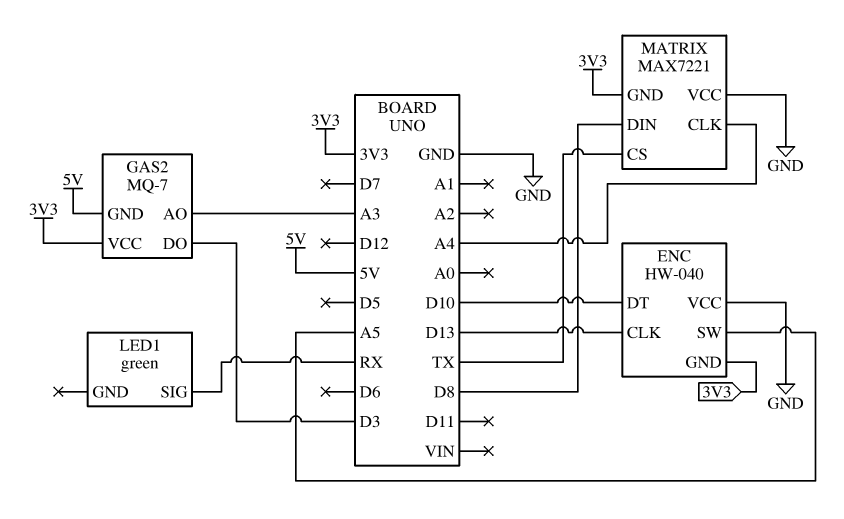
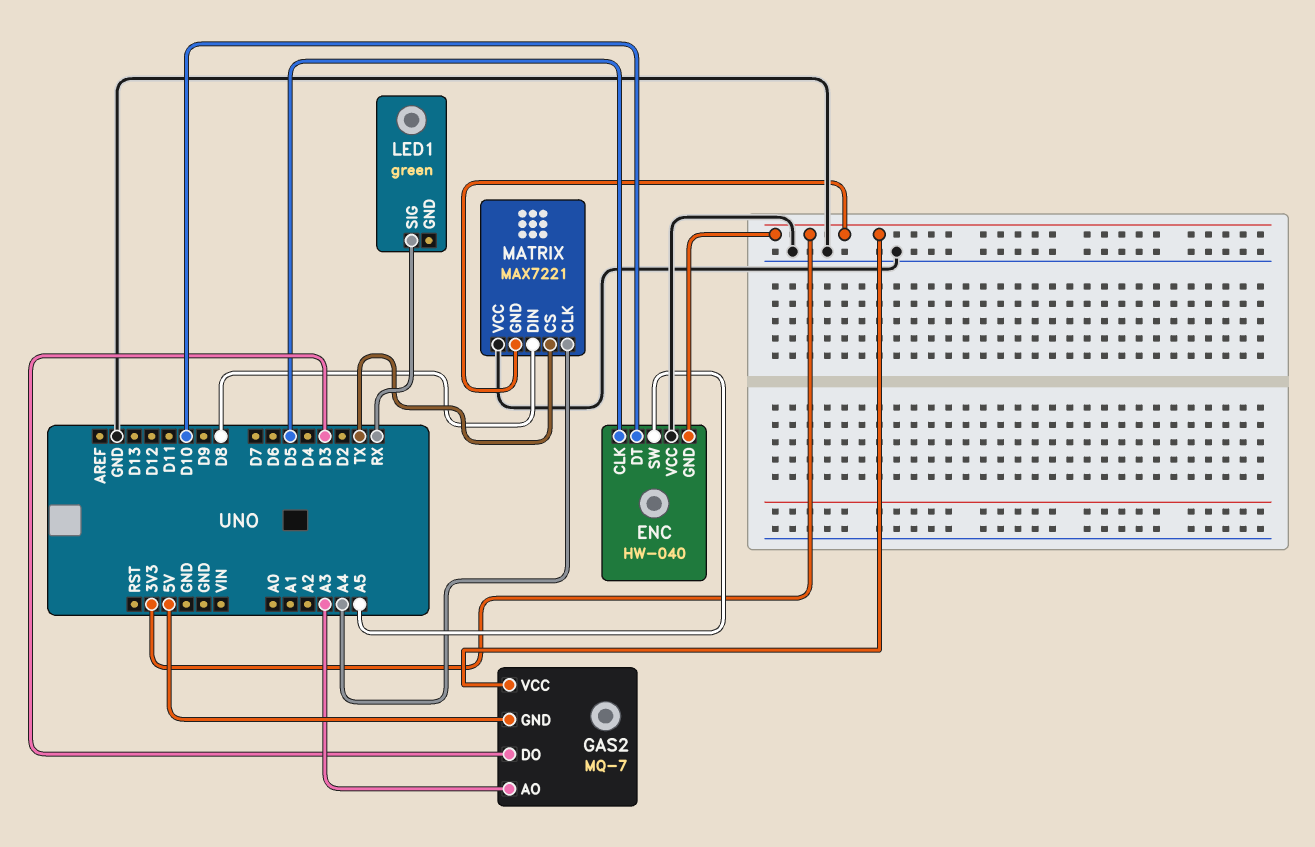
ENC pin CLK: D13 -> D5

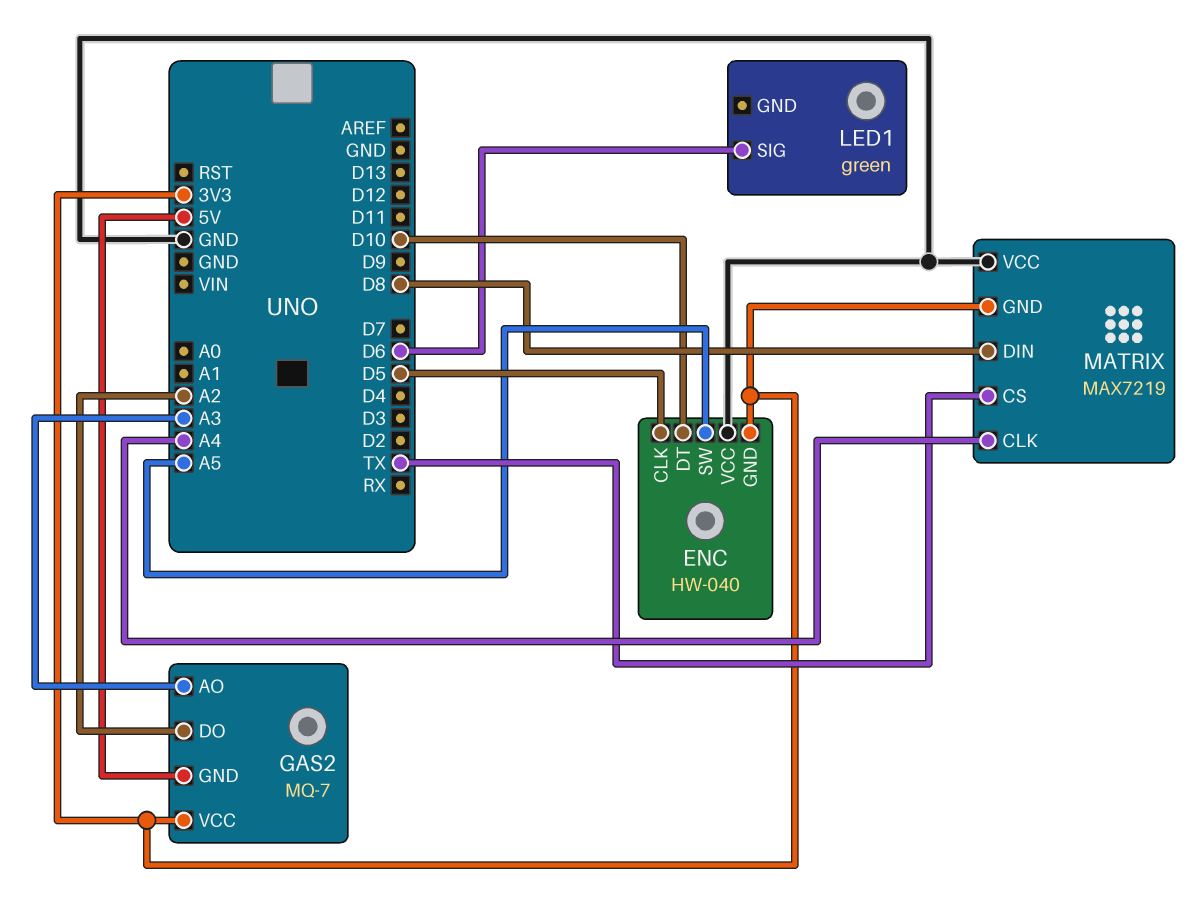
GAS2 pin DO: D3 -> A2
LED1 pin SIG: RX -> D6
MATRIX: MAX7221 -> MAX7219

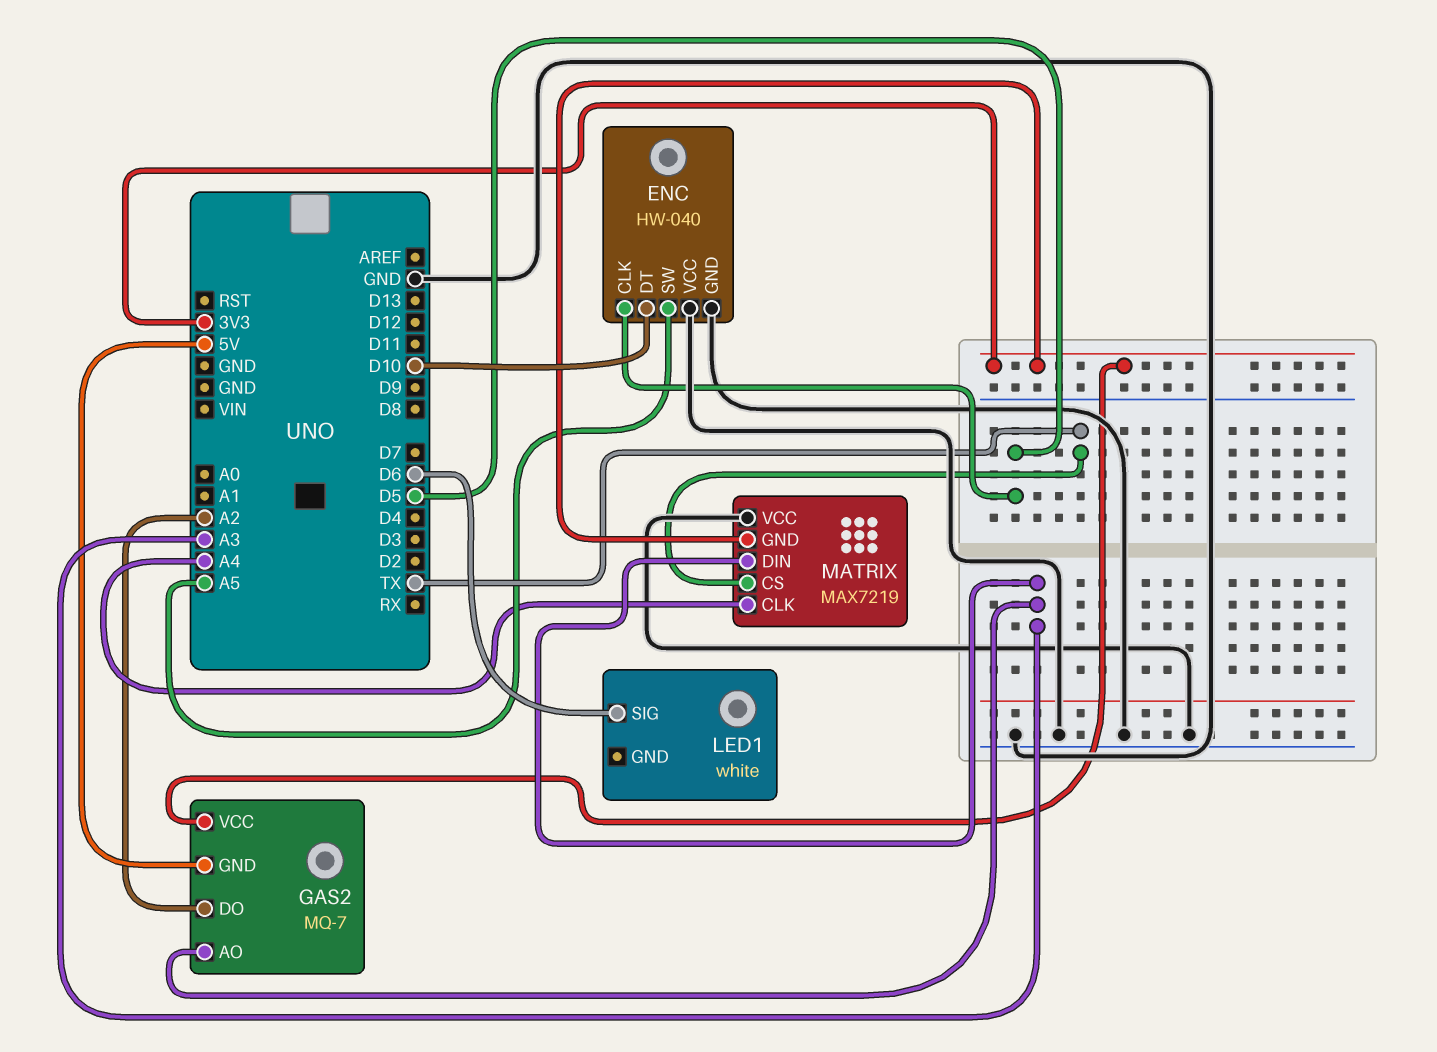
ENC pin GND: 3V3 -> GND
LED1: green -> white
MATRIX pin DIN: D8 -> A3

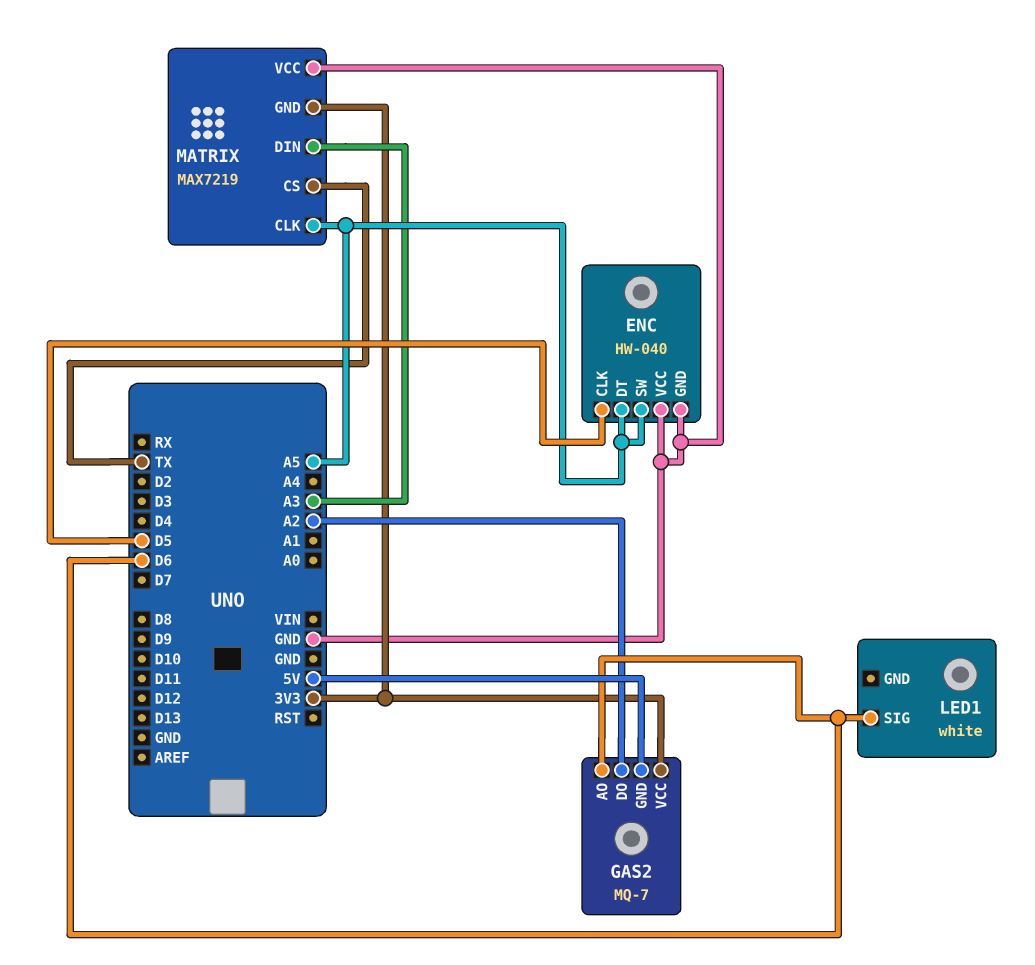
ENC pin DT: D10 -> A5
GAS2 pin AO: A3 -> D6
MATRIX pin CLK: A4 -> A5

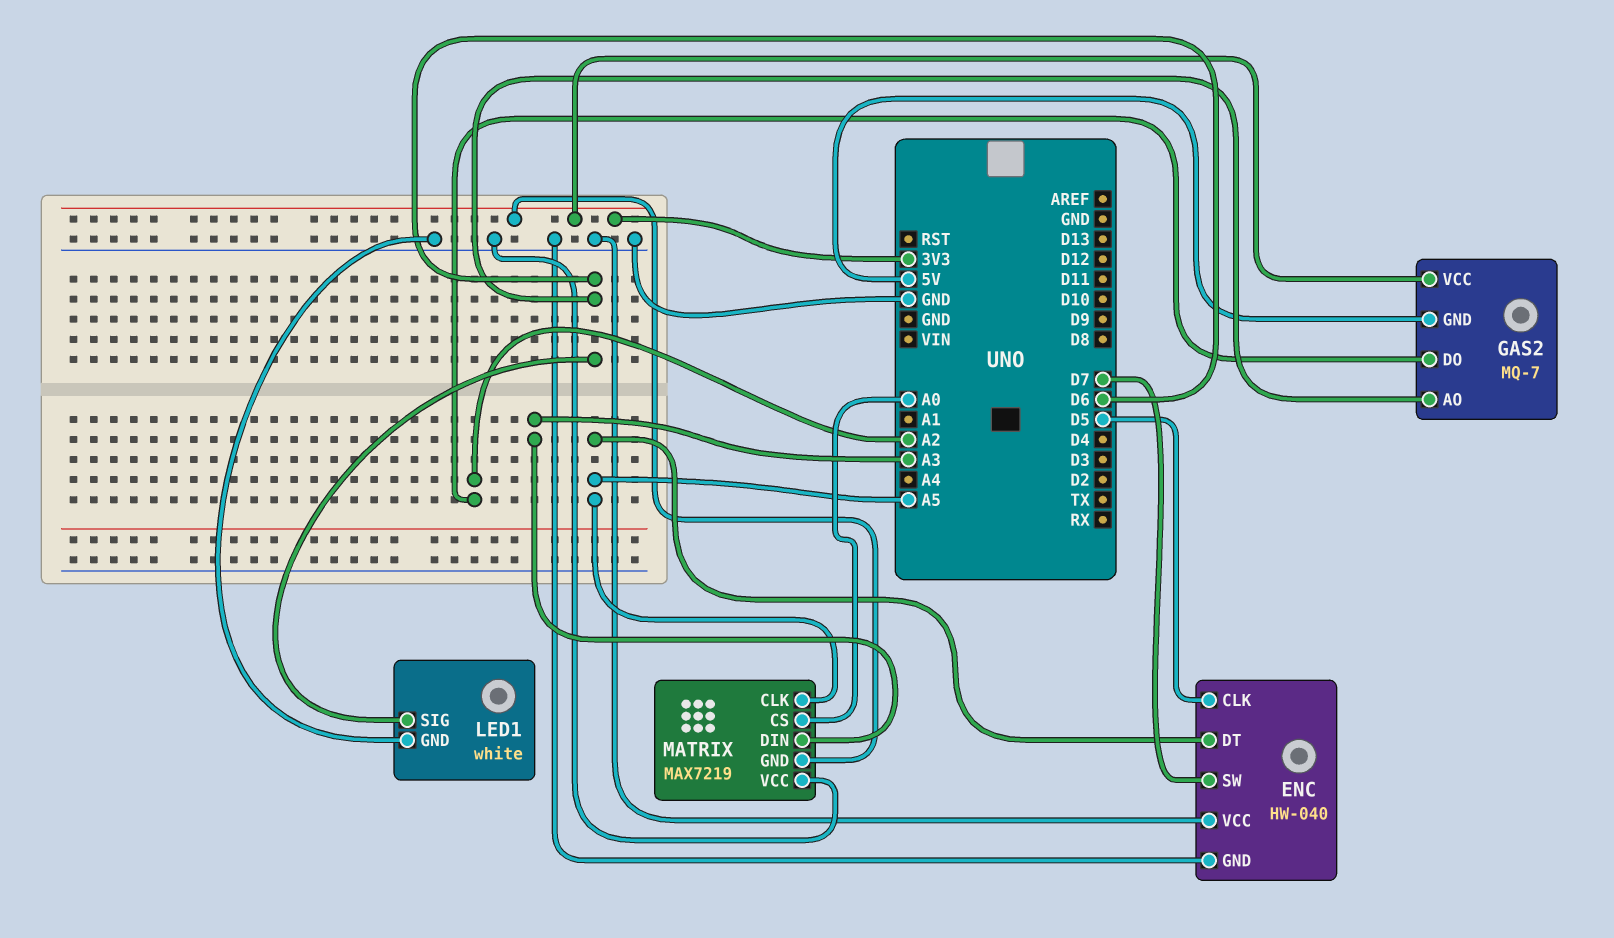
ENC pin SW: A5 -> D7
LED1 pin GND: none -> GND
MATRIX pin CS: TX -> A0

